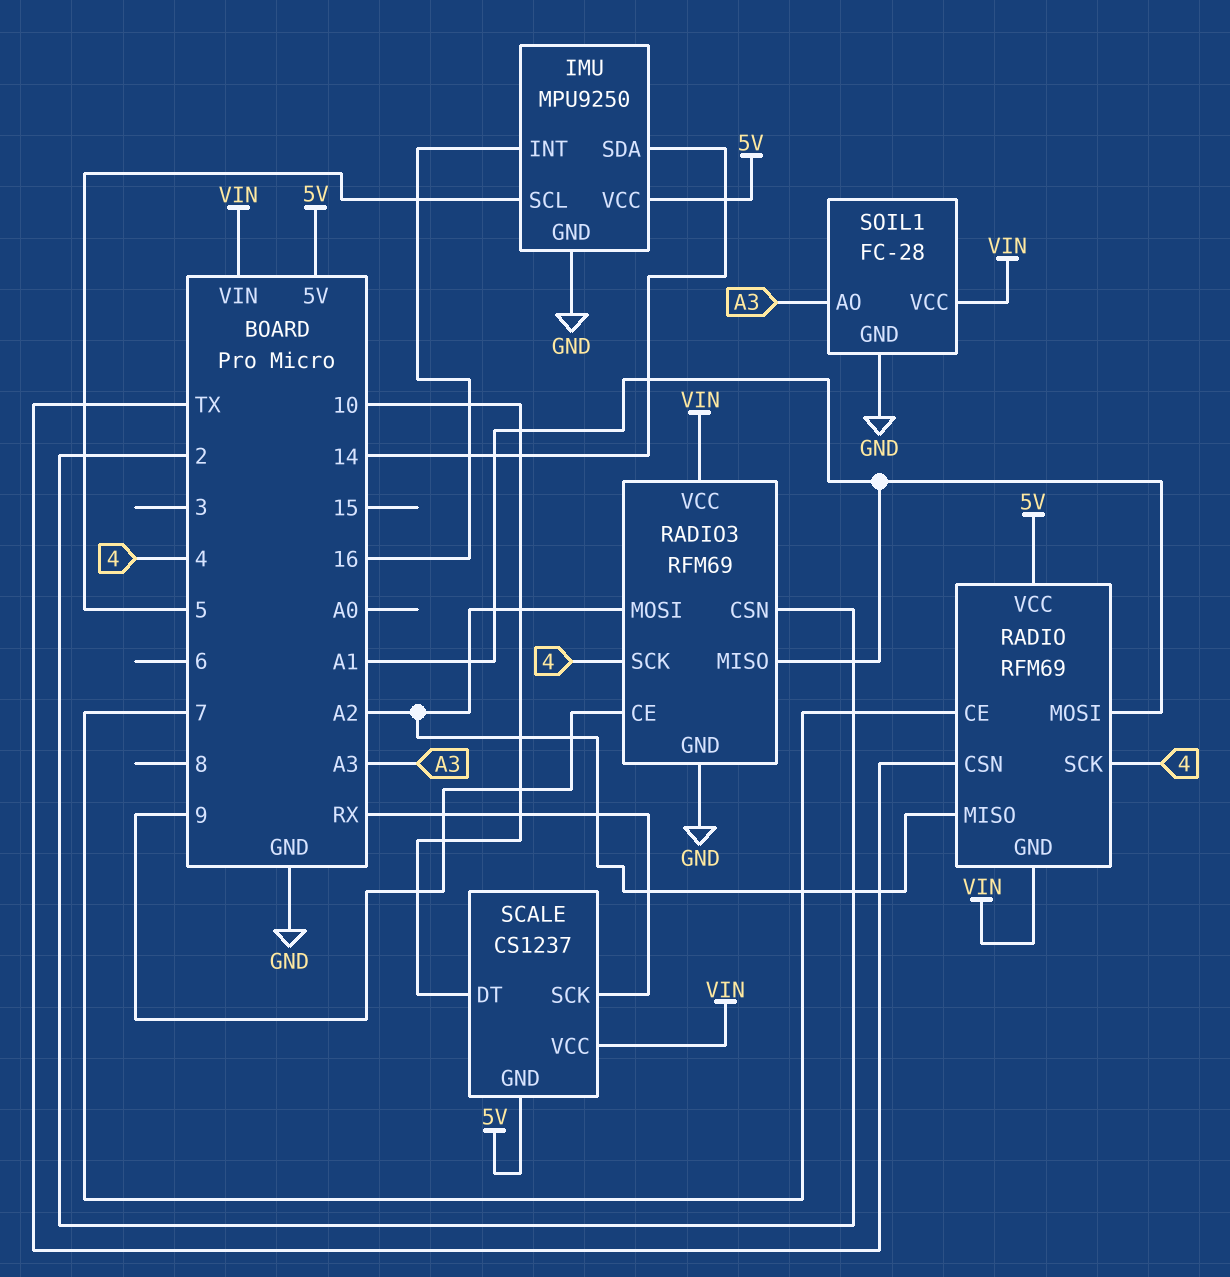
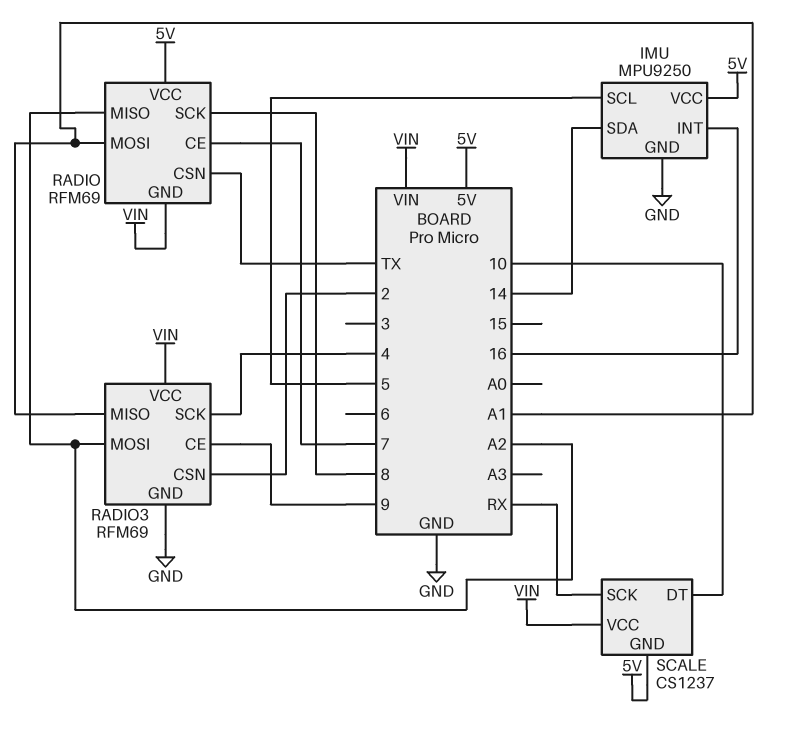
RADIO pin SCK: 4 -> 8
SOIL1: FC-28 -> none
SOIL1 pin AO: A3 -> none
SOIL1 pin GND: GND -> none
SOIL1 pin VCC: VIN -> none

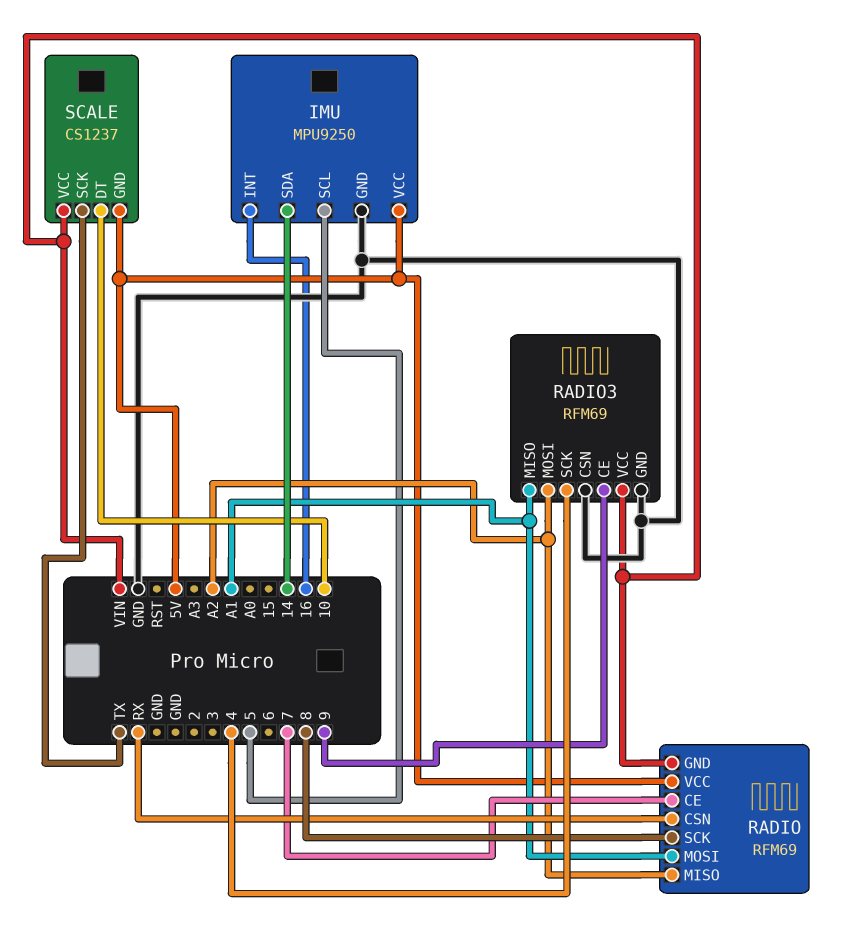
RADIO pin CSN: TX -> RX
RADIO3 pin CSN: 2 -> GND
SCALE pin SCK: RX -> TX

